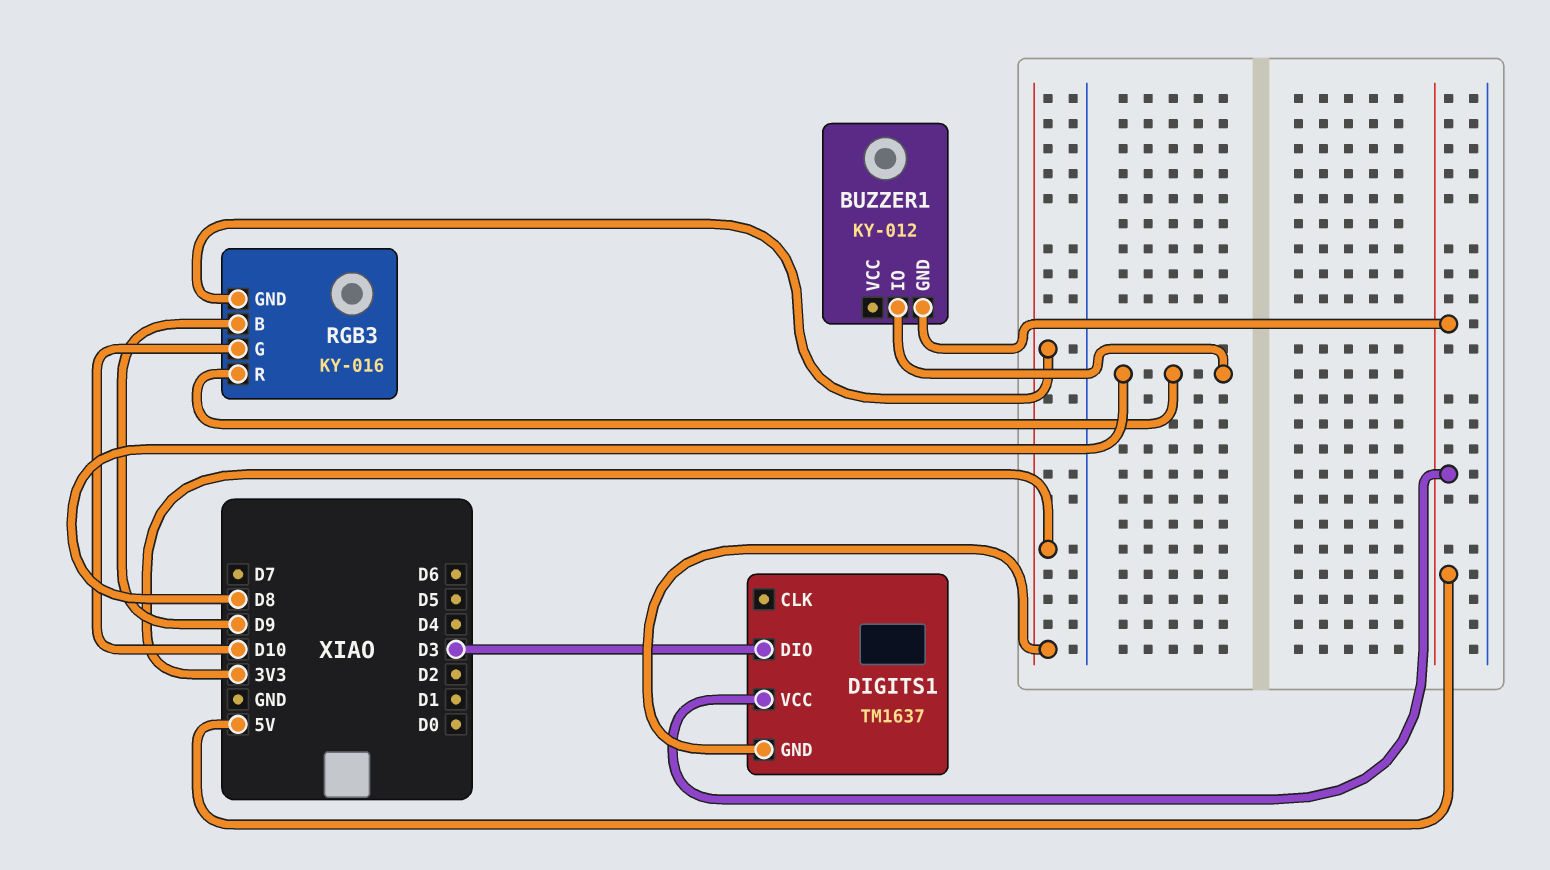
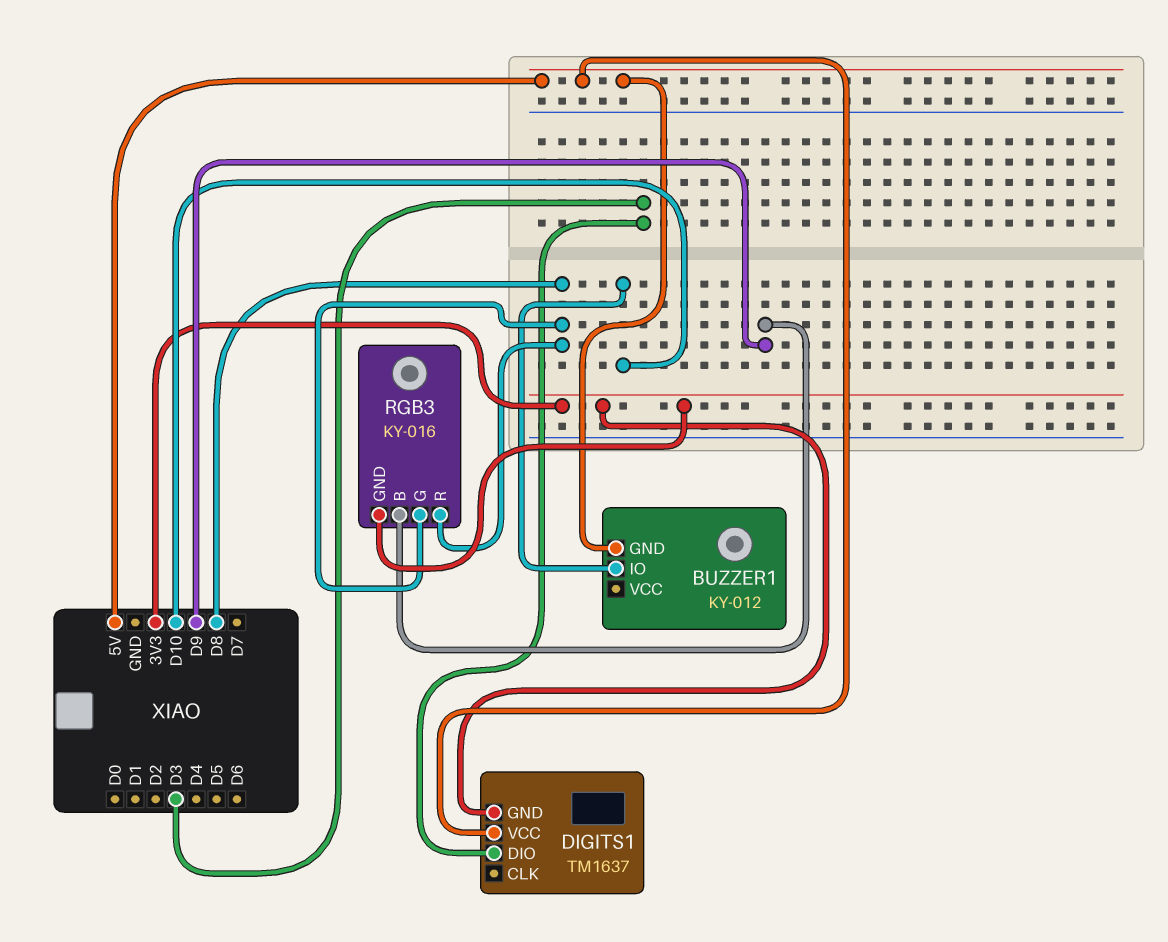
BUZZER1 pin IO: D8 -> D10
RGB3 pin G: D10 -> D8

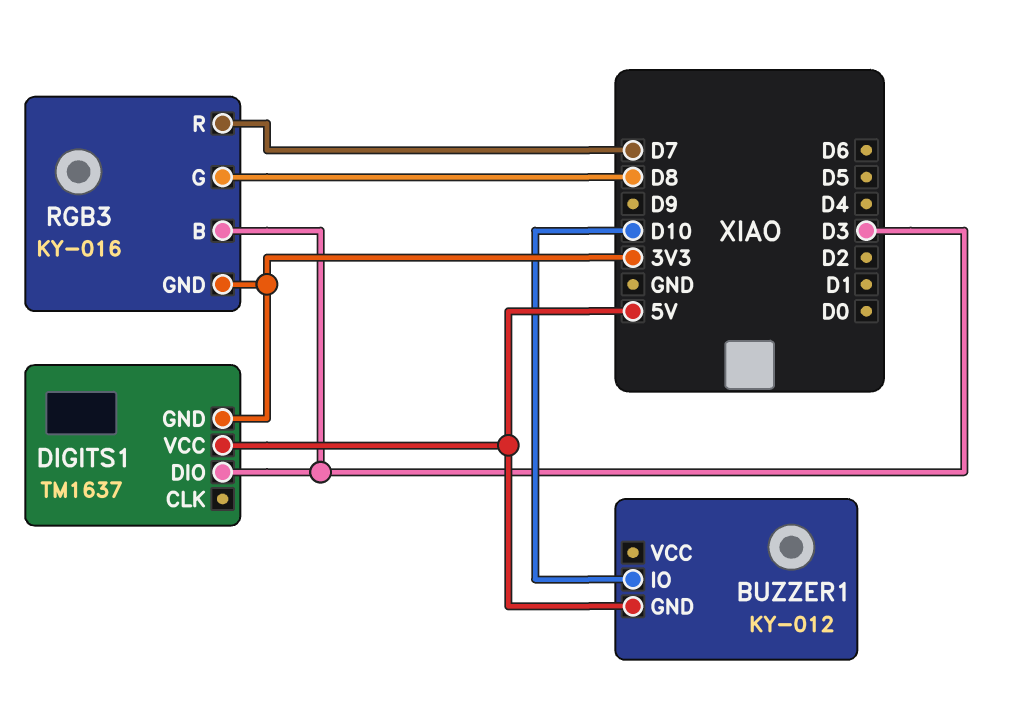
RGB3 pin B: D9 -> D3
RGB3 pin R: D8 -> D7

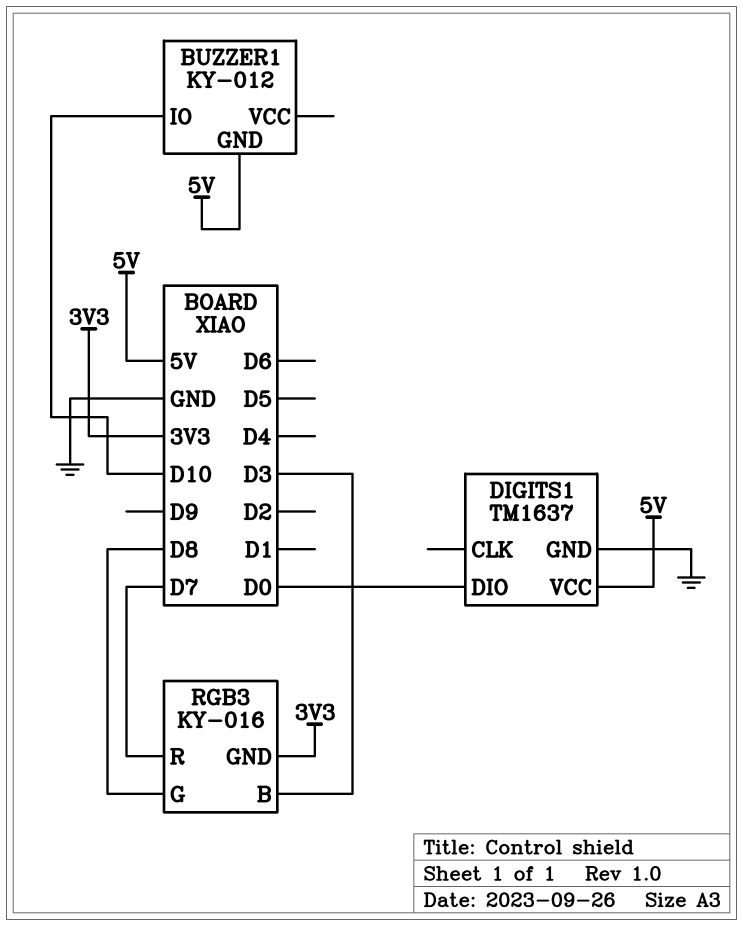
DIGITS1 pin DIO: D3 -> D0
DIGITS1 pin GND: 3V3 -> GND

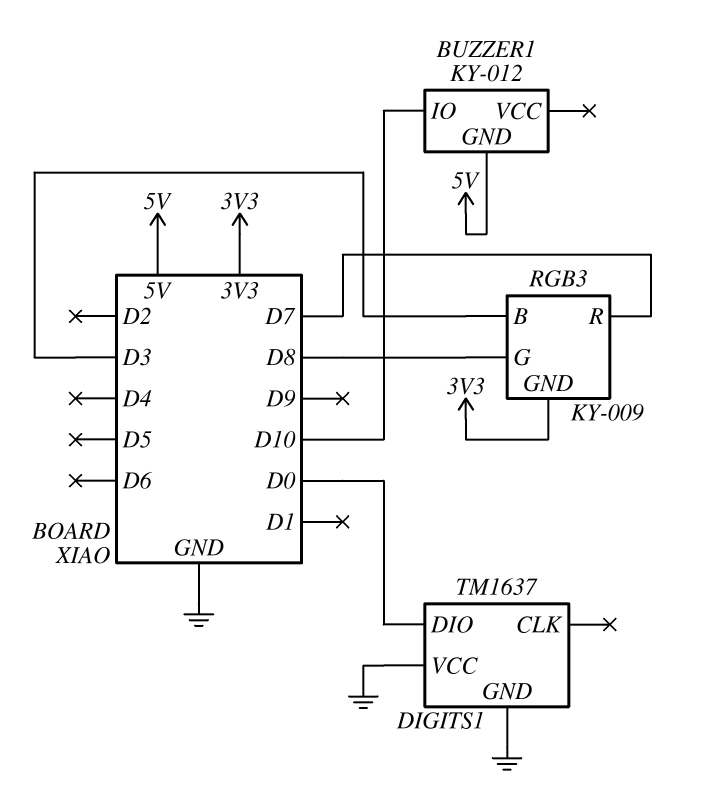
DIGITS1 pin VCC: 5V -> GND
RGB3: KY-016 -> KY-009

